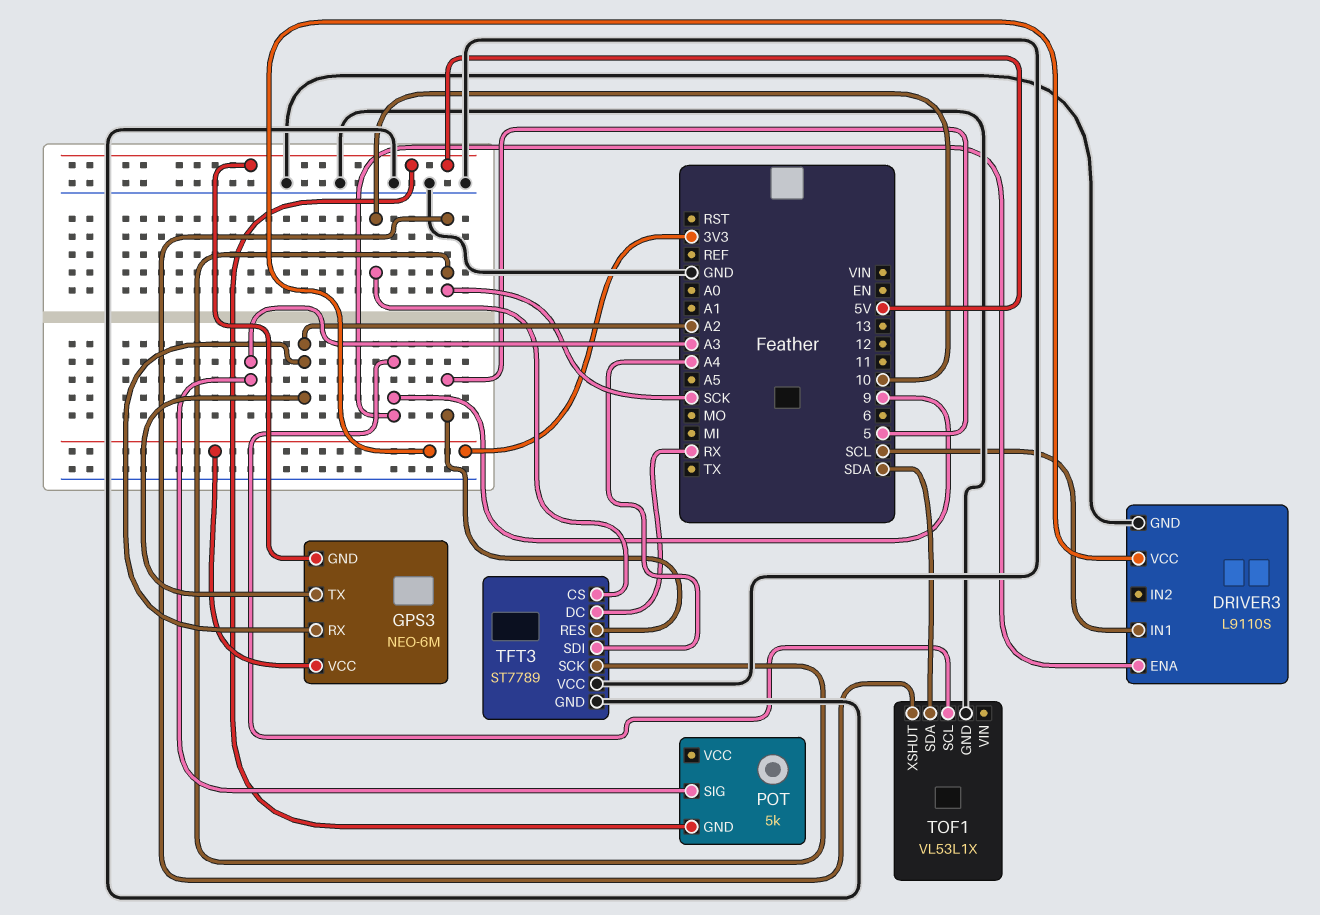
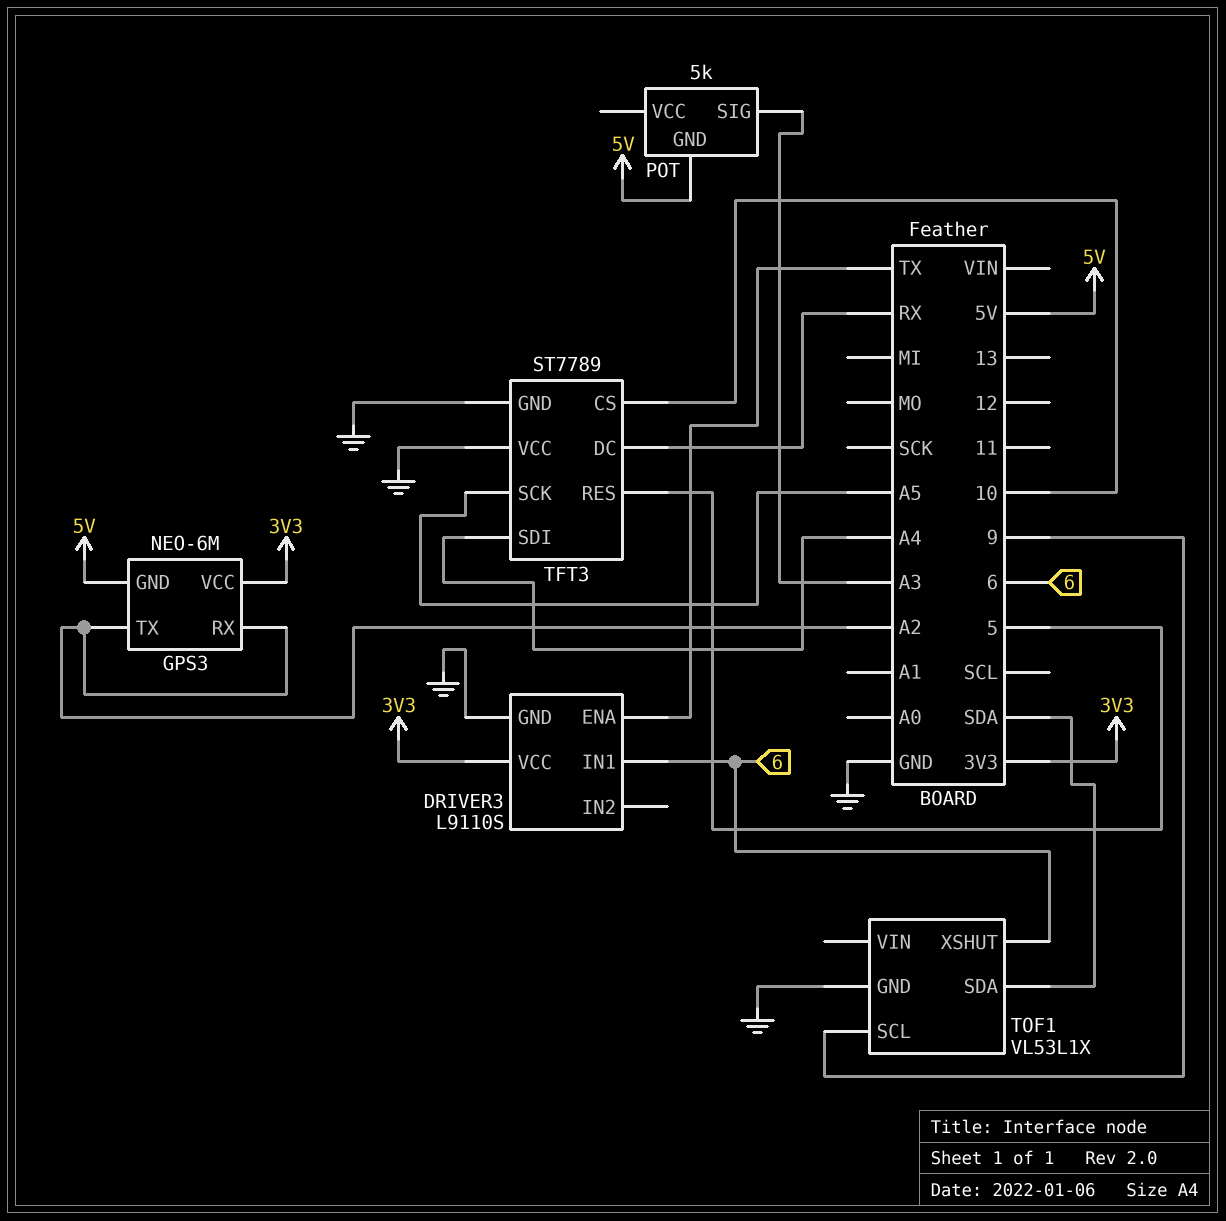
DRIVER3 pin ENA: 9 -> TX
DRIVER3 pin IN1: SCL -> 6
TFT3 pin SCK: SCK -> A5
TOF1 pin XSHUT: SCK -> 6

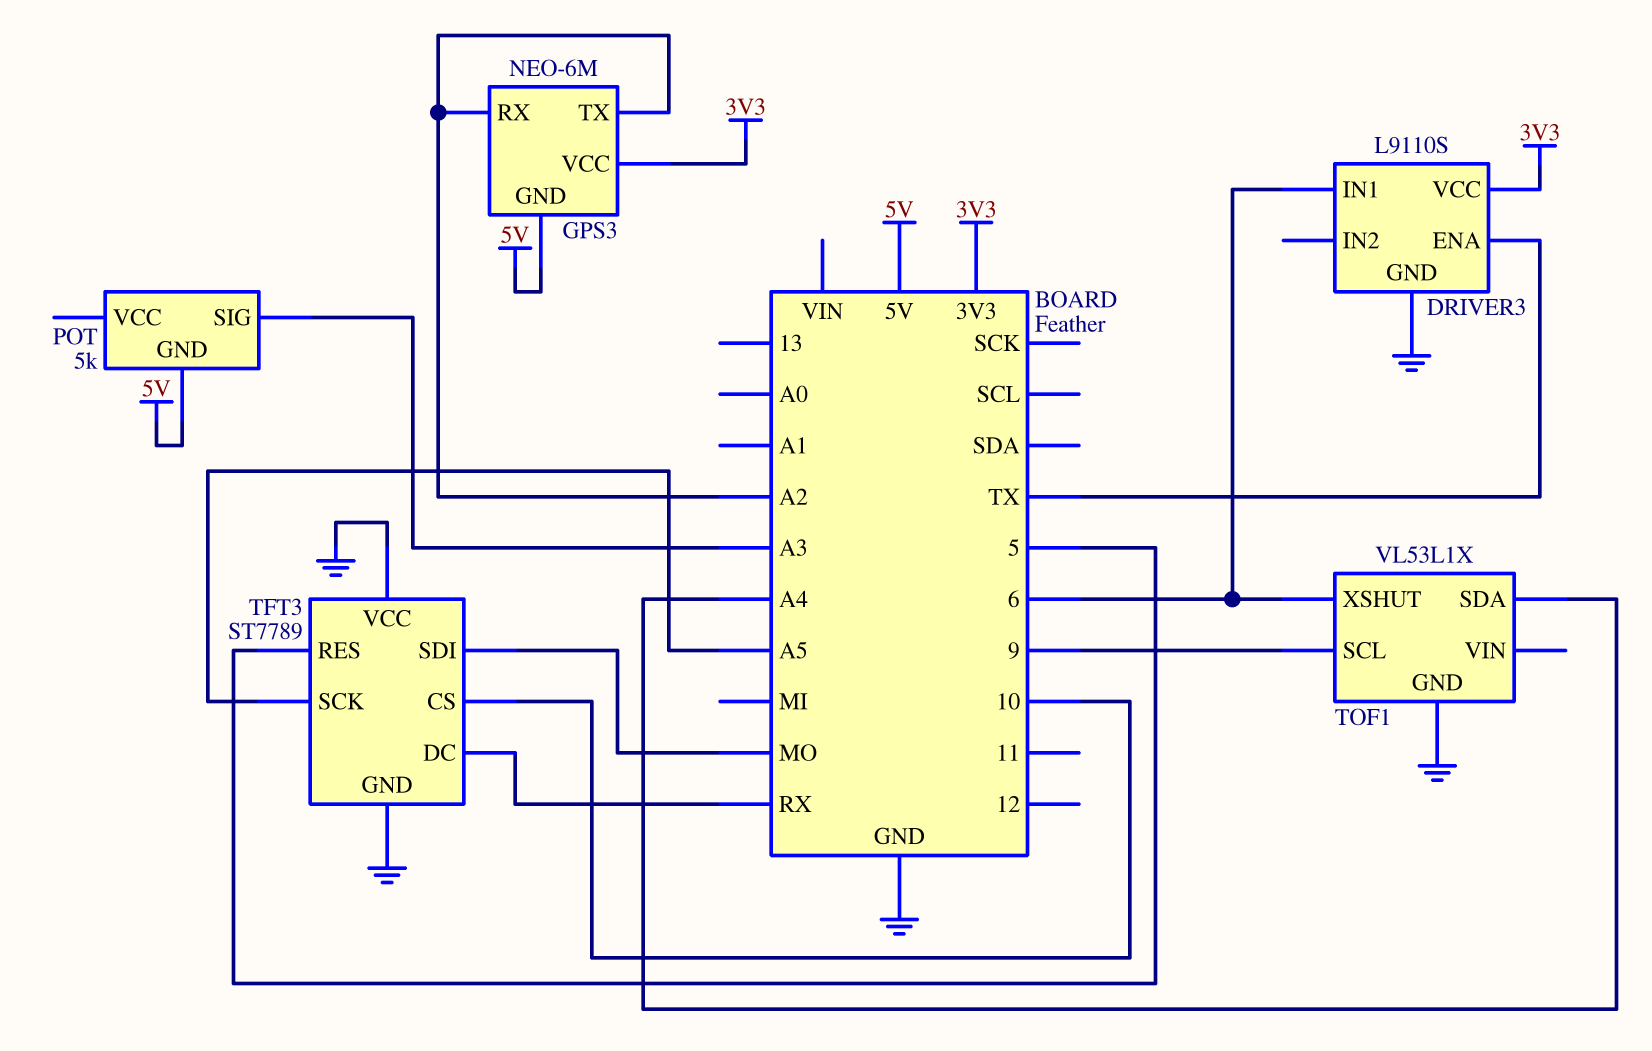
TFT3 pin SDI: A4 -> MO
TOF1 pin SDA: SDA -> A4

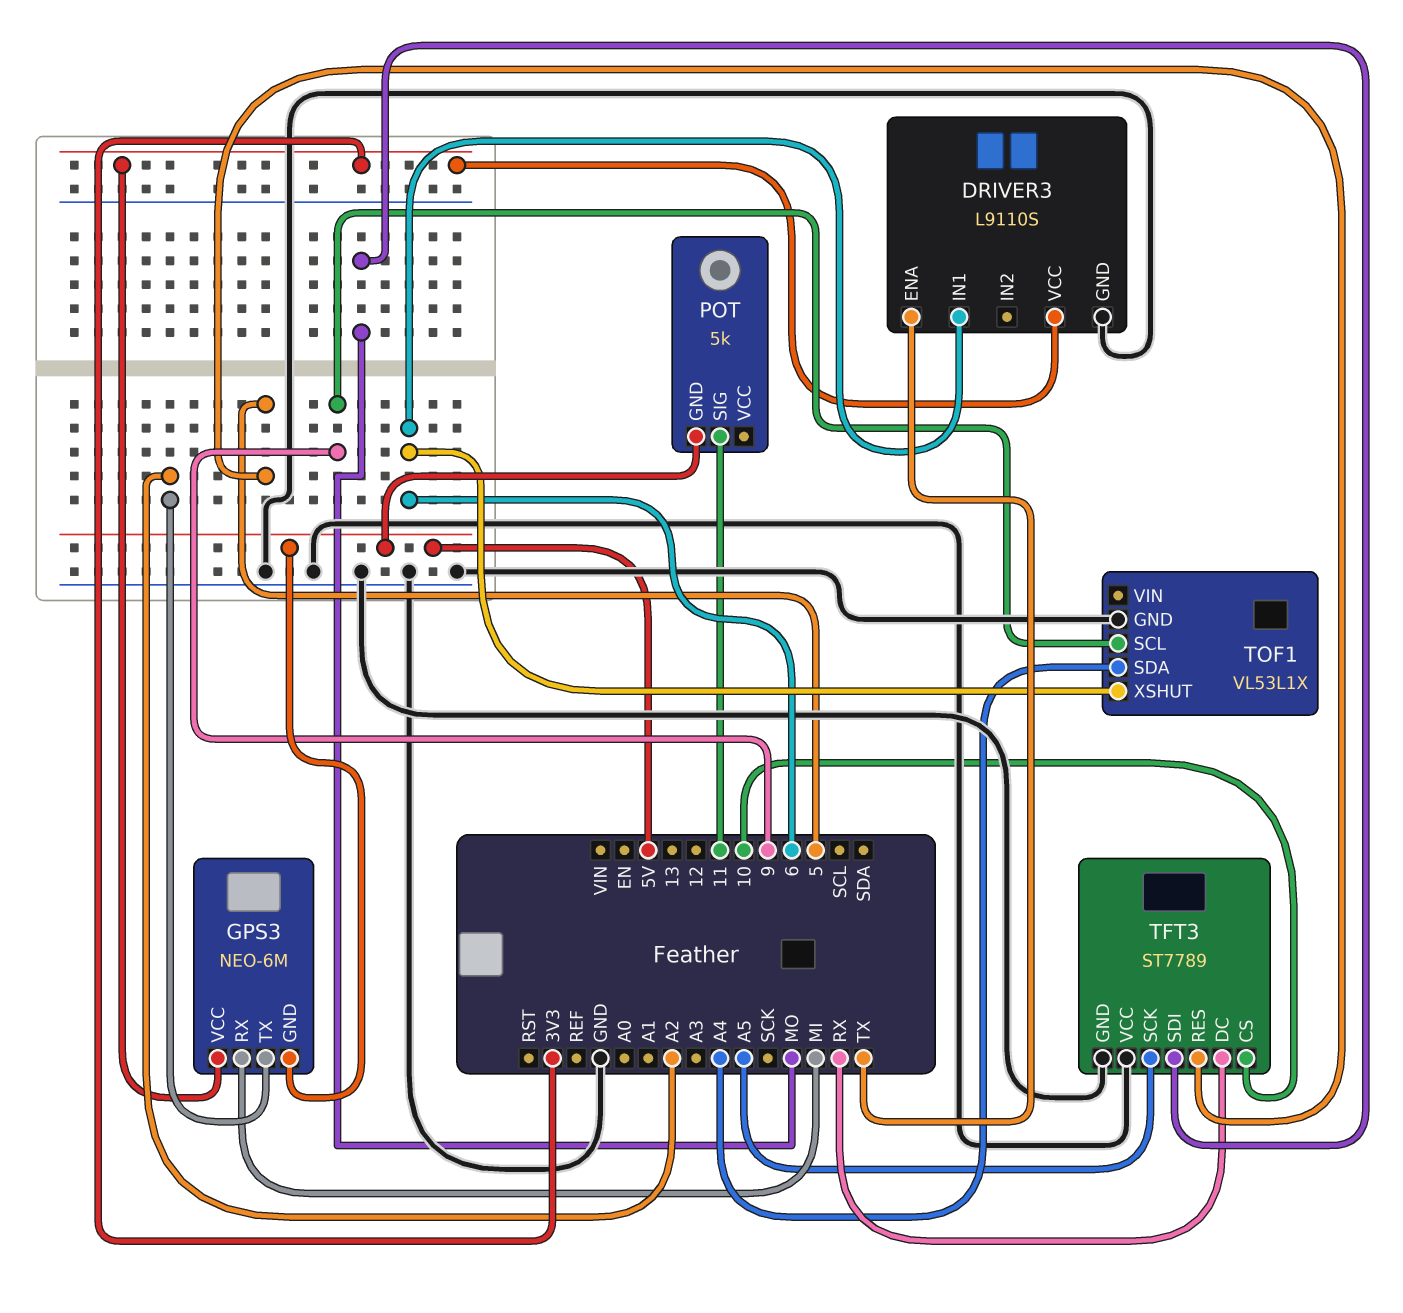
GPS3 pin RX: A2 -> MI
POT pin SIG: A3 -> 11

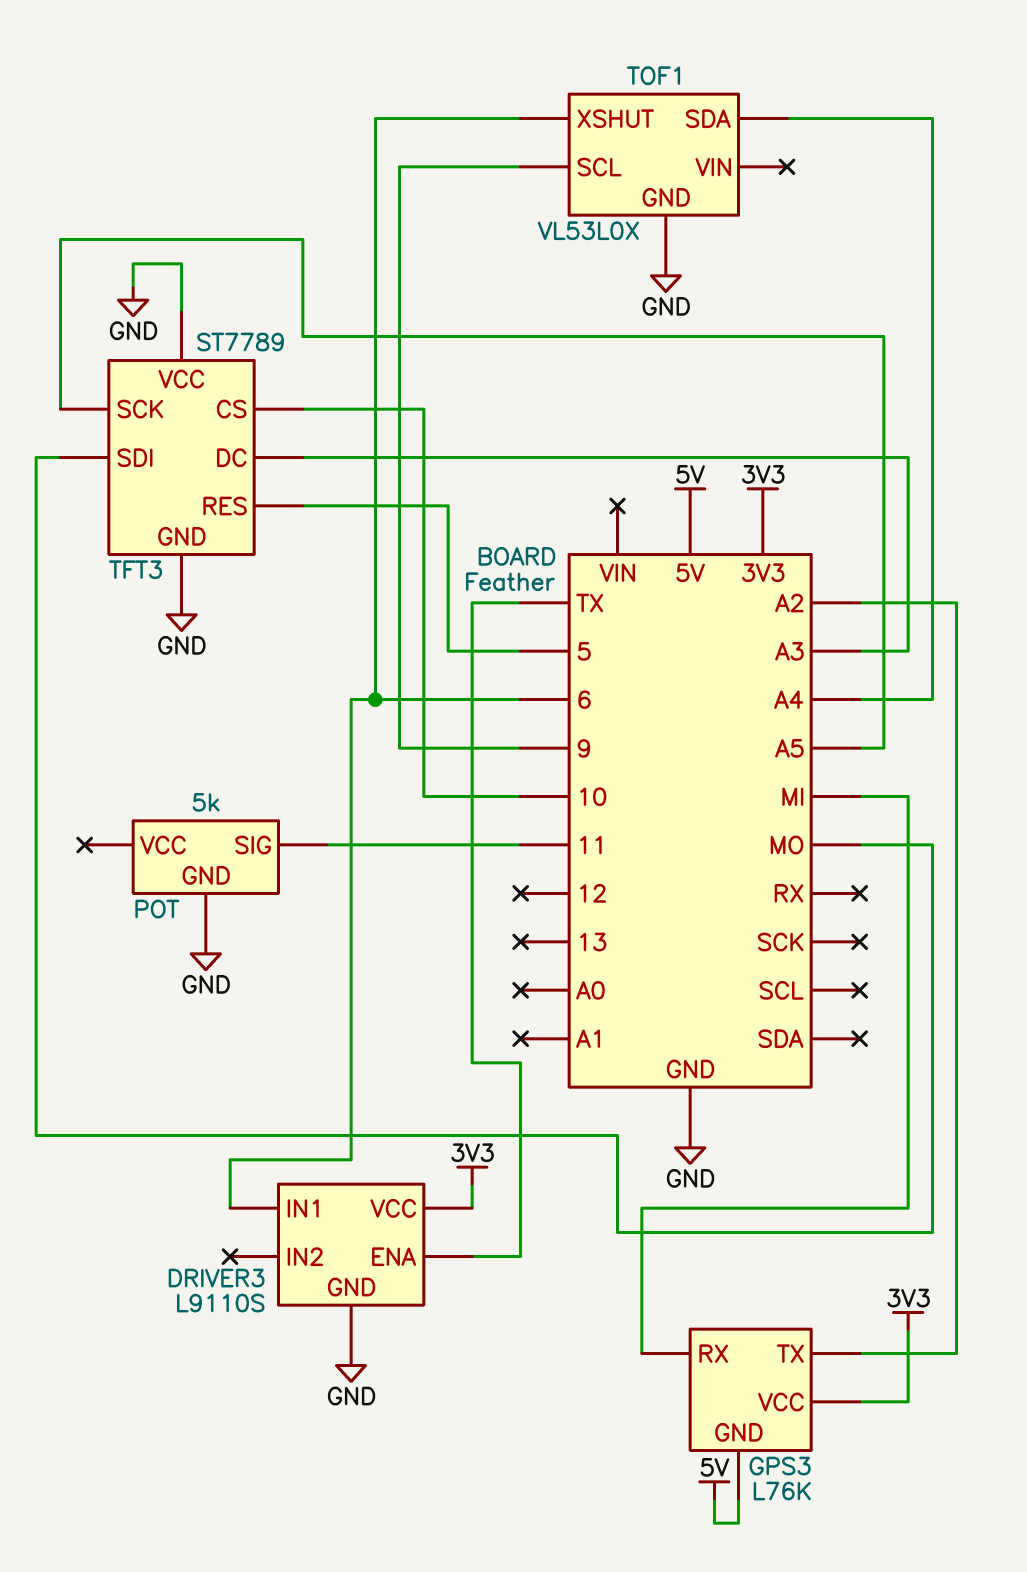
GPS3: NEO-6M -> L76K
POT pin GND: 5V -> GND
TFT3 pin DC: RX -> A3
TOF1: VL53L1X -> VL53L0X

